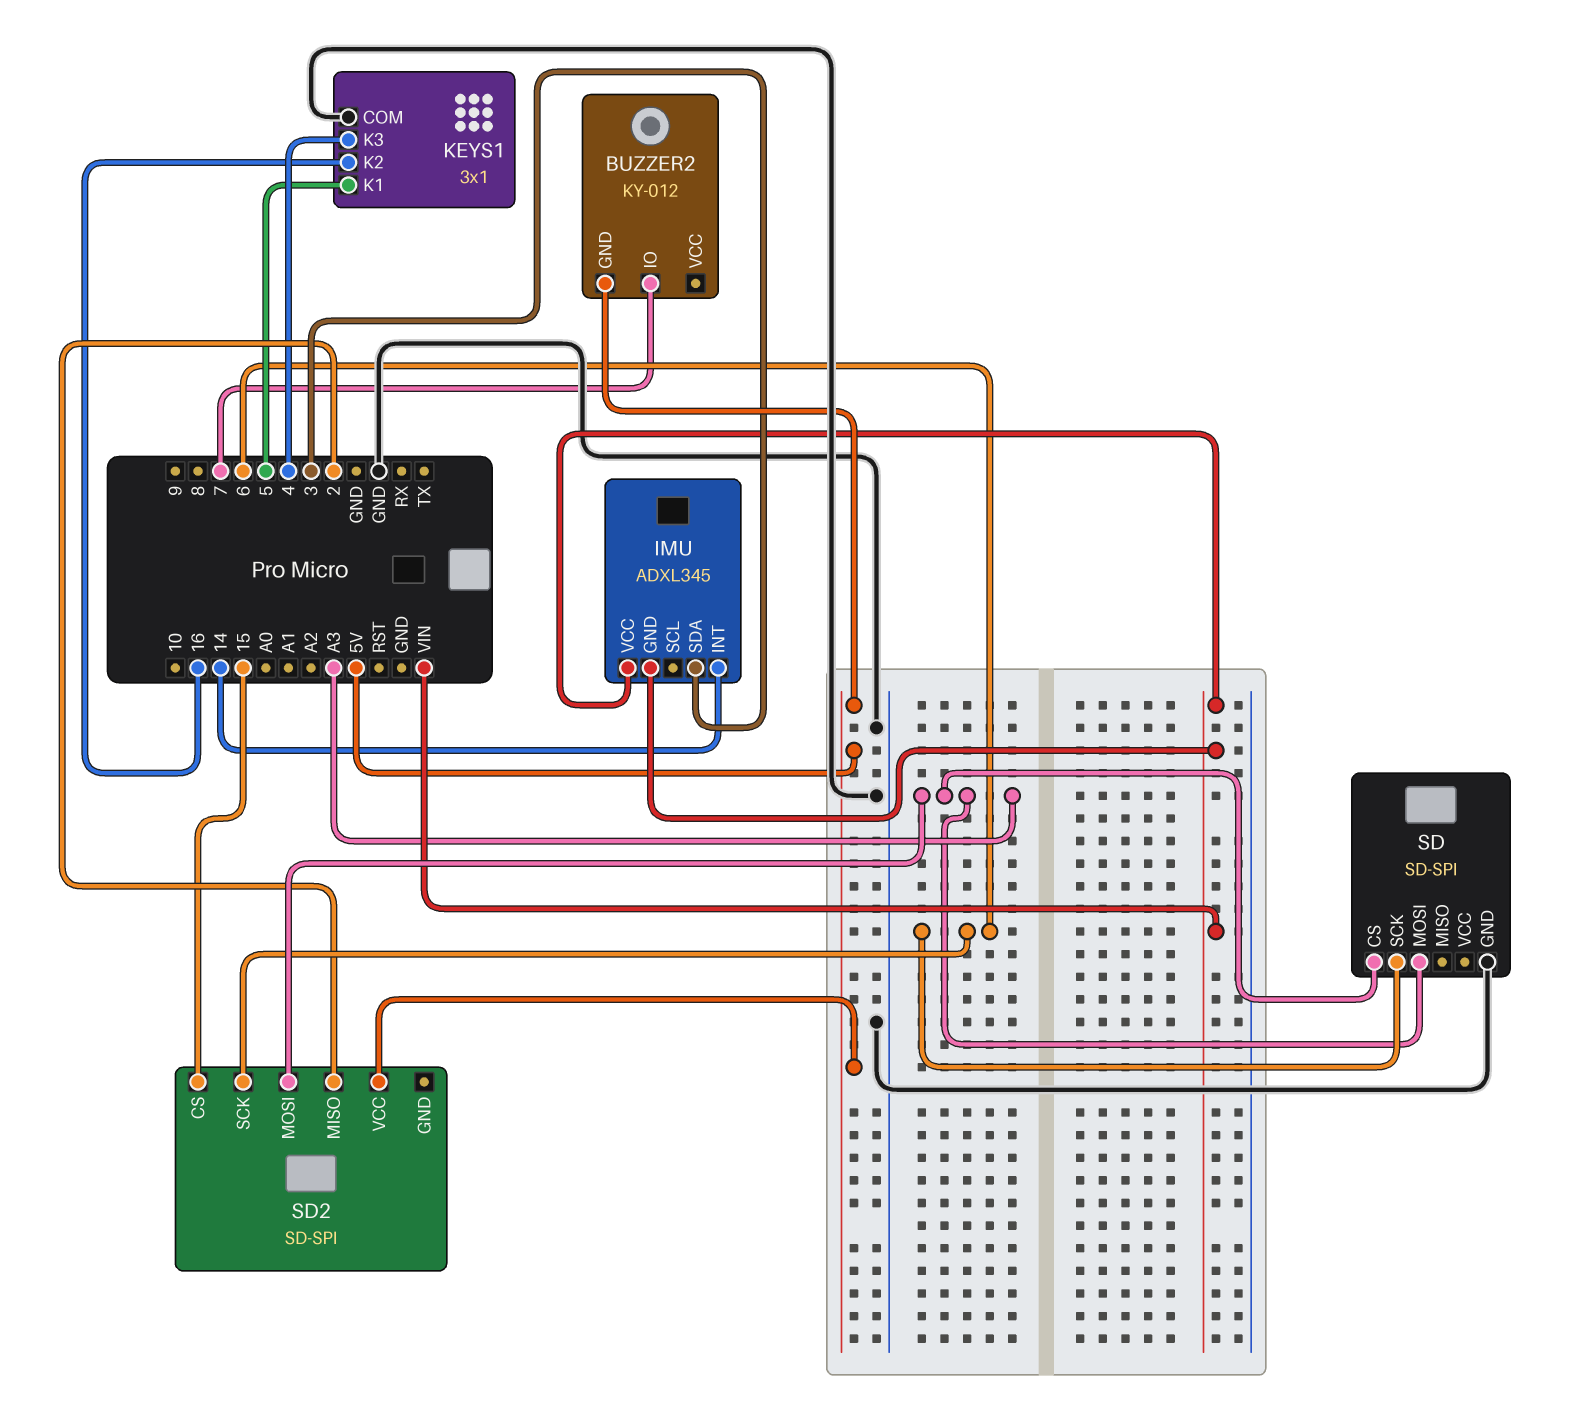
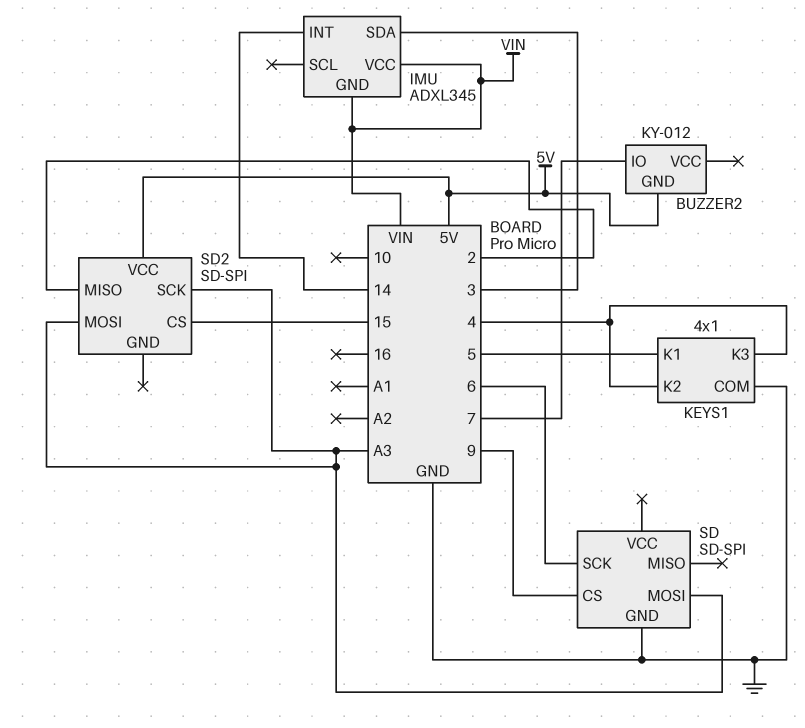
KEYS1: 3x1 -> 4x1
KEYS1 pin K2: 16 -> 4
SD pin CS: A3 -> 9
SD2 pin SCK: 6 -> A3

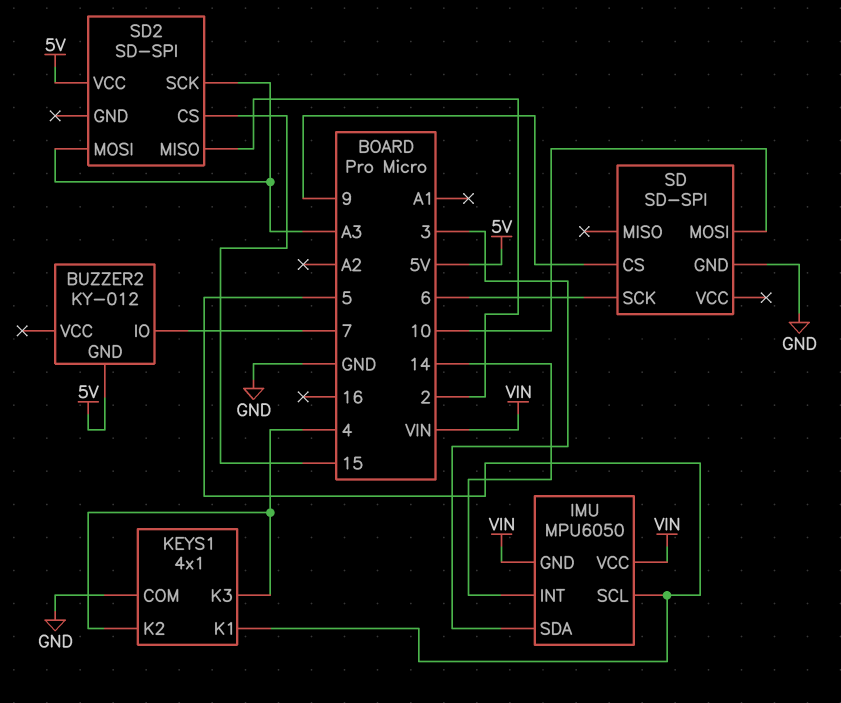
IMU: ADXL345 -> MPU6050
IMU pin SCL: none -> 5
SD pin MOSI: A3 -> 10

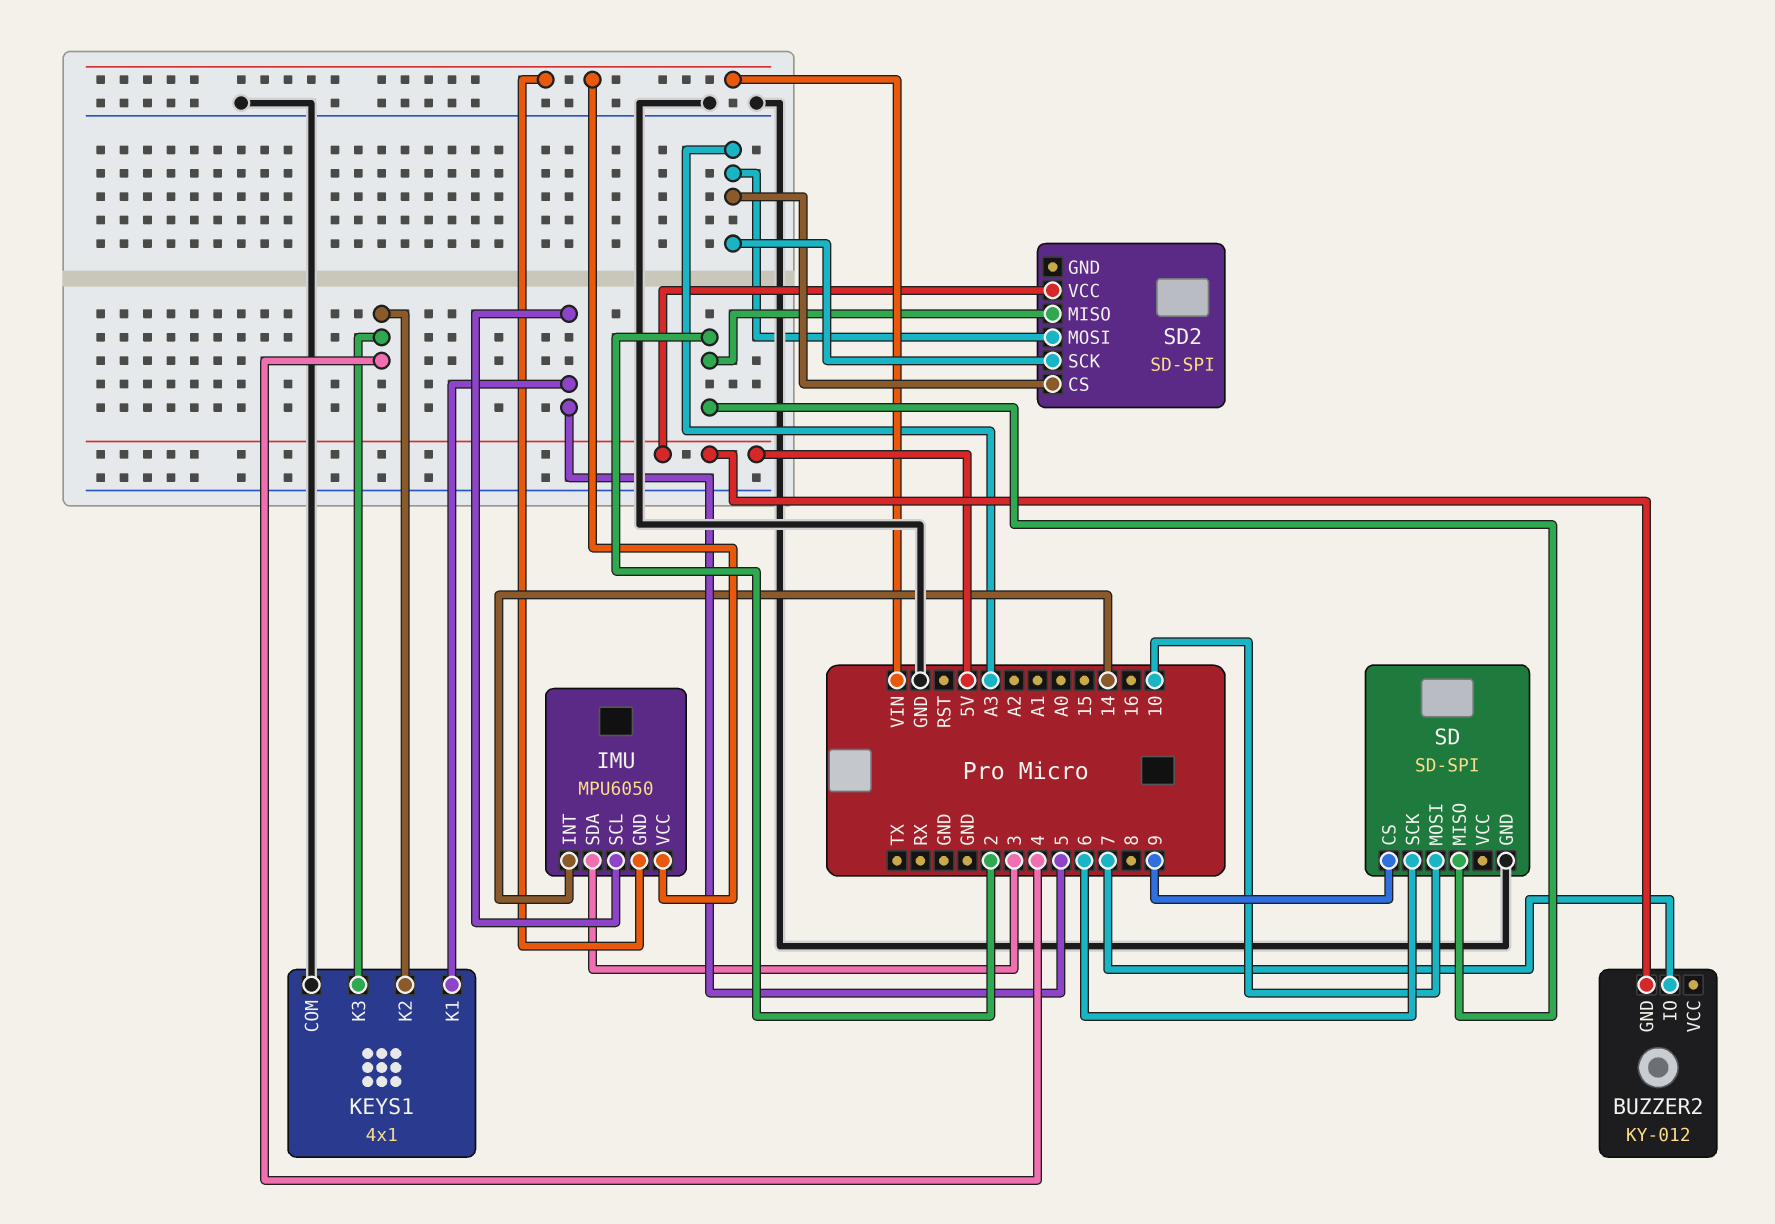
SD pin MISO: none -> 2
SD2 pin CS: 15 -> A3

